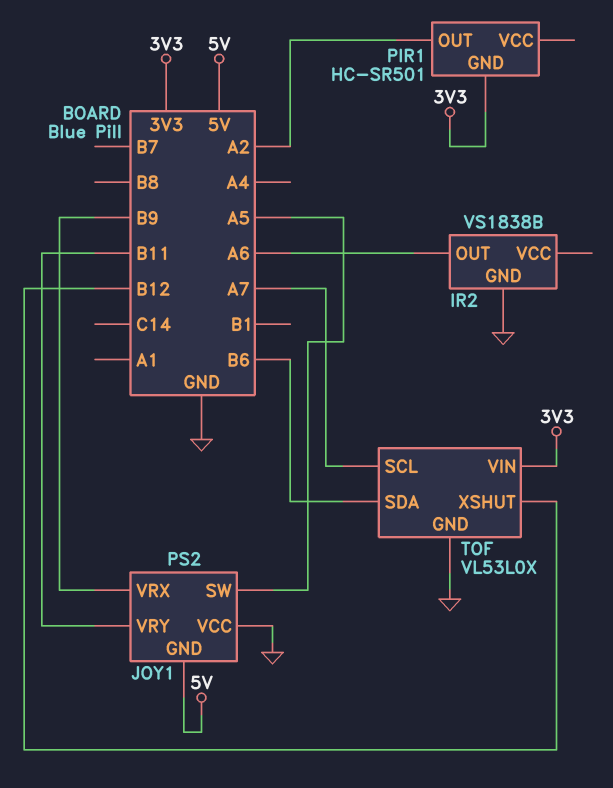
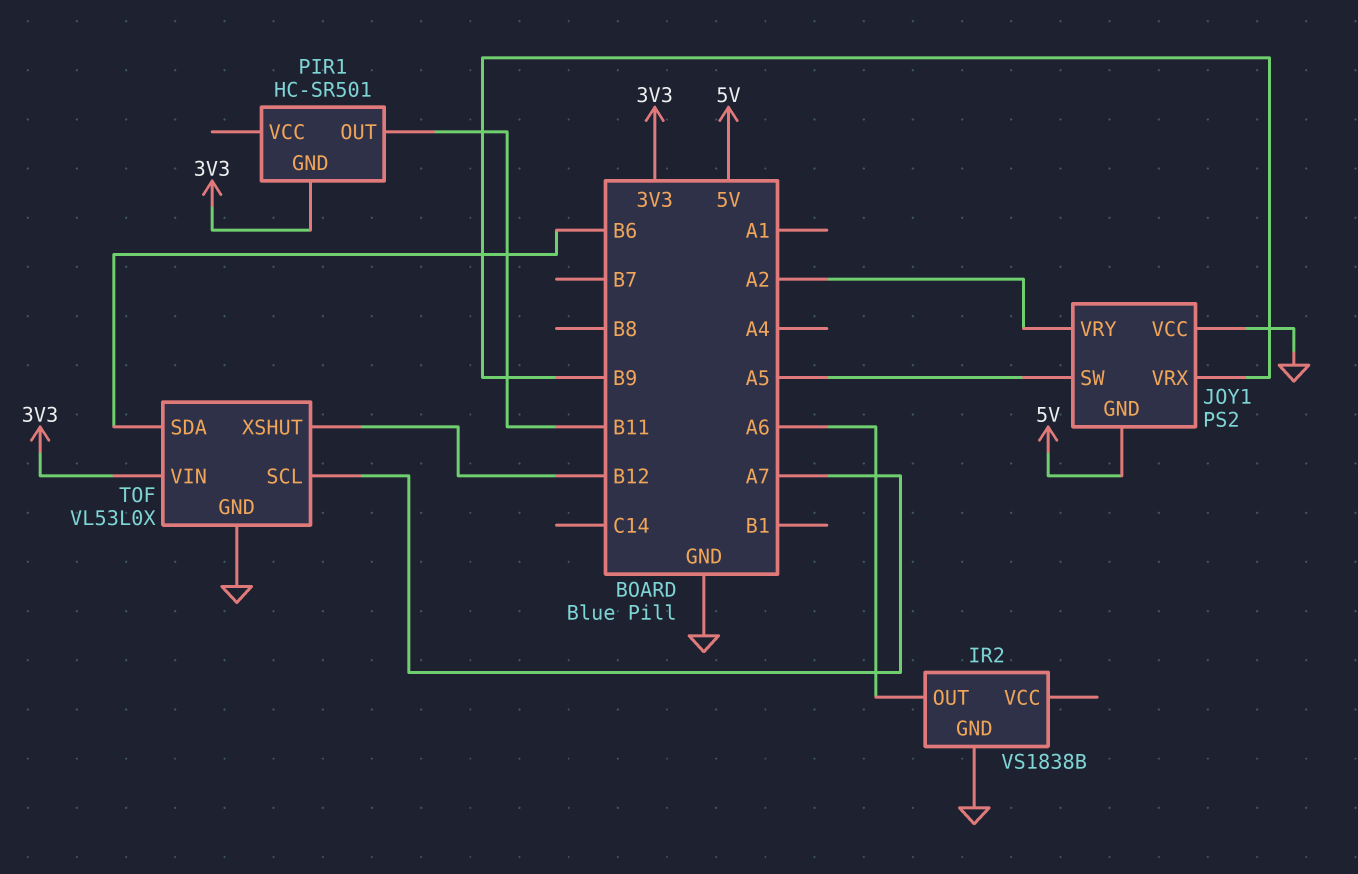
JOY1 pin VRY: B11 -> A2
PIR1 pin OUT: A2 -> B11

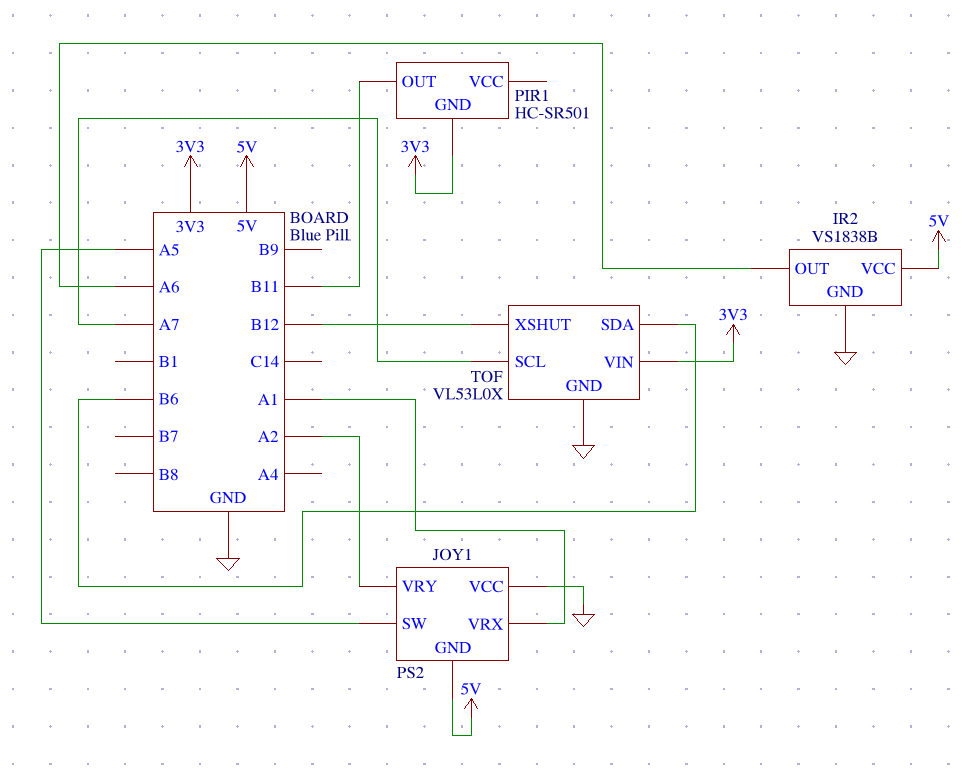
IR2 pin VCC: none -> 5V
JOY1 pin VRX: B9 -> A1

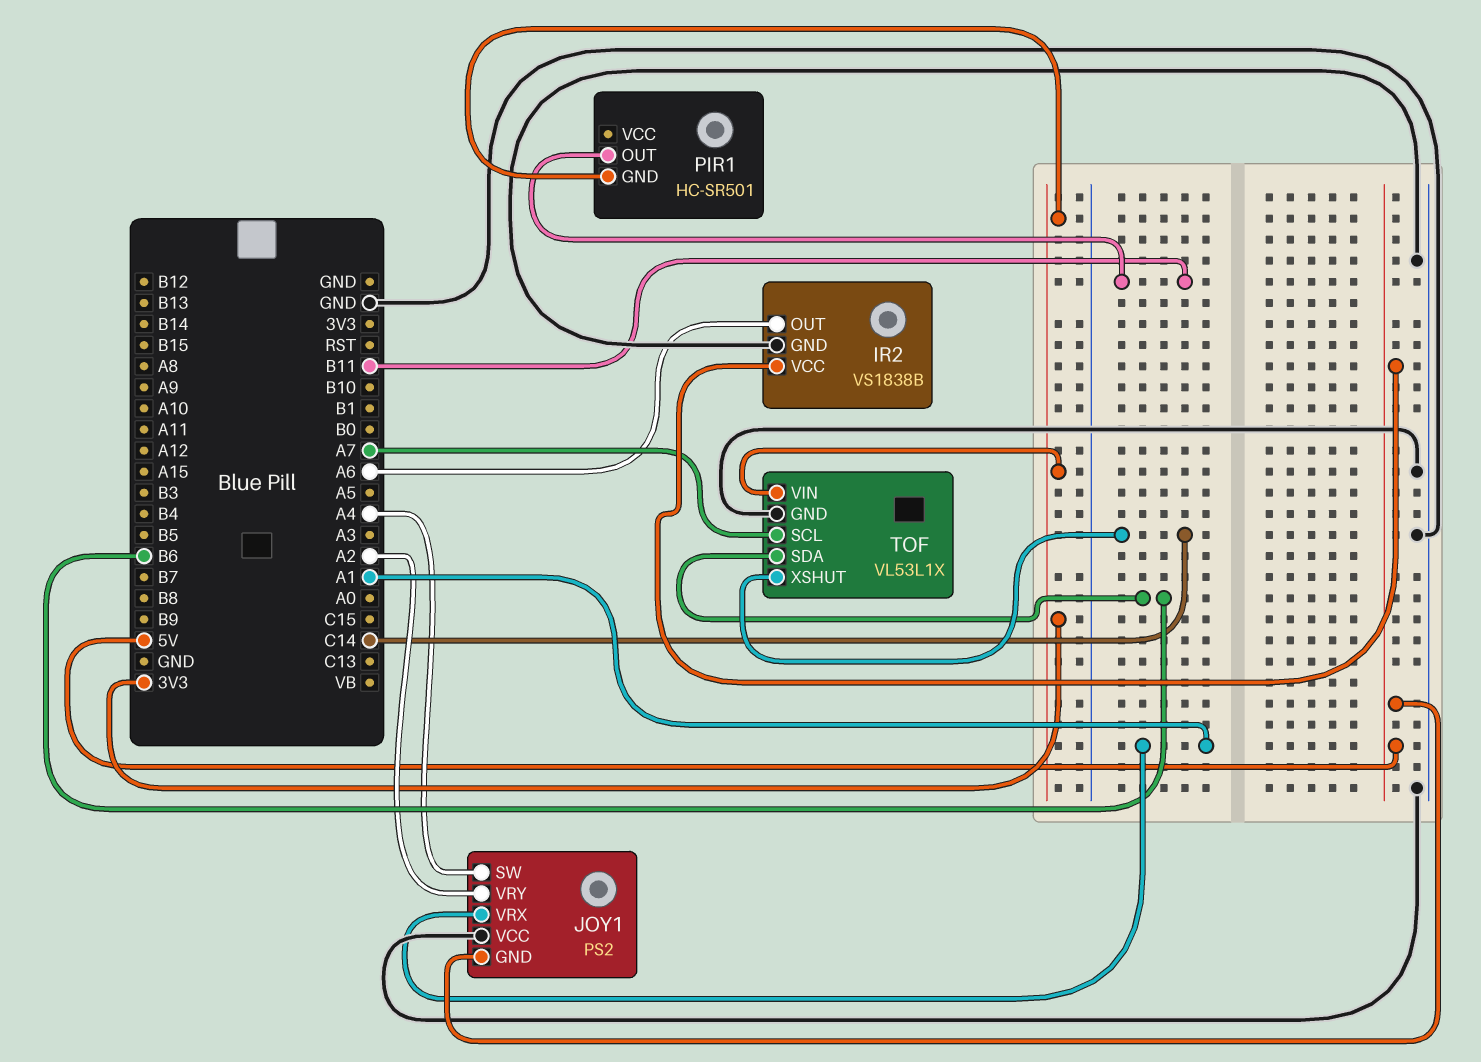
JOY1 pin SW: A5 -> A4
TOF: VL53L0X -> VL53L1X
TOF pin XSHUT: B12 -> C14

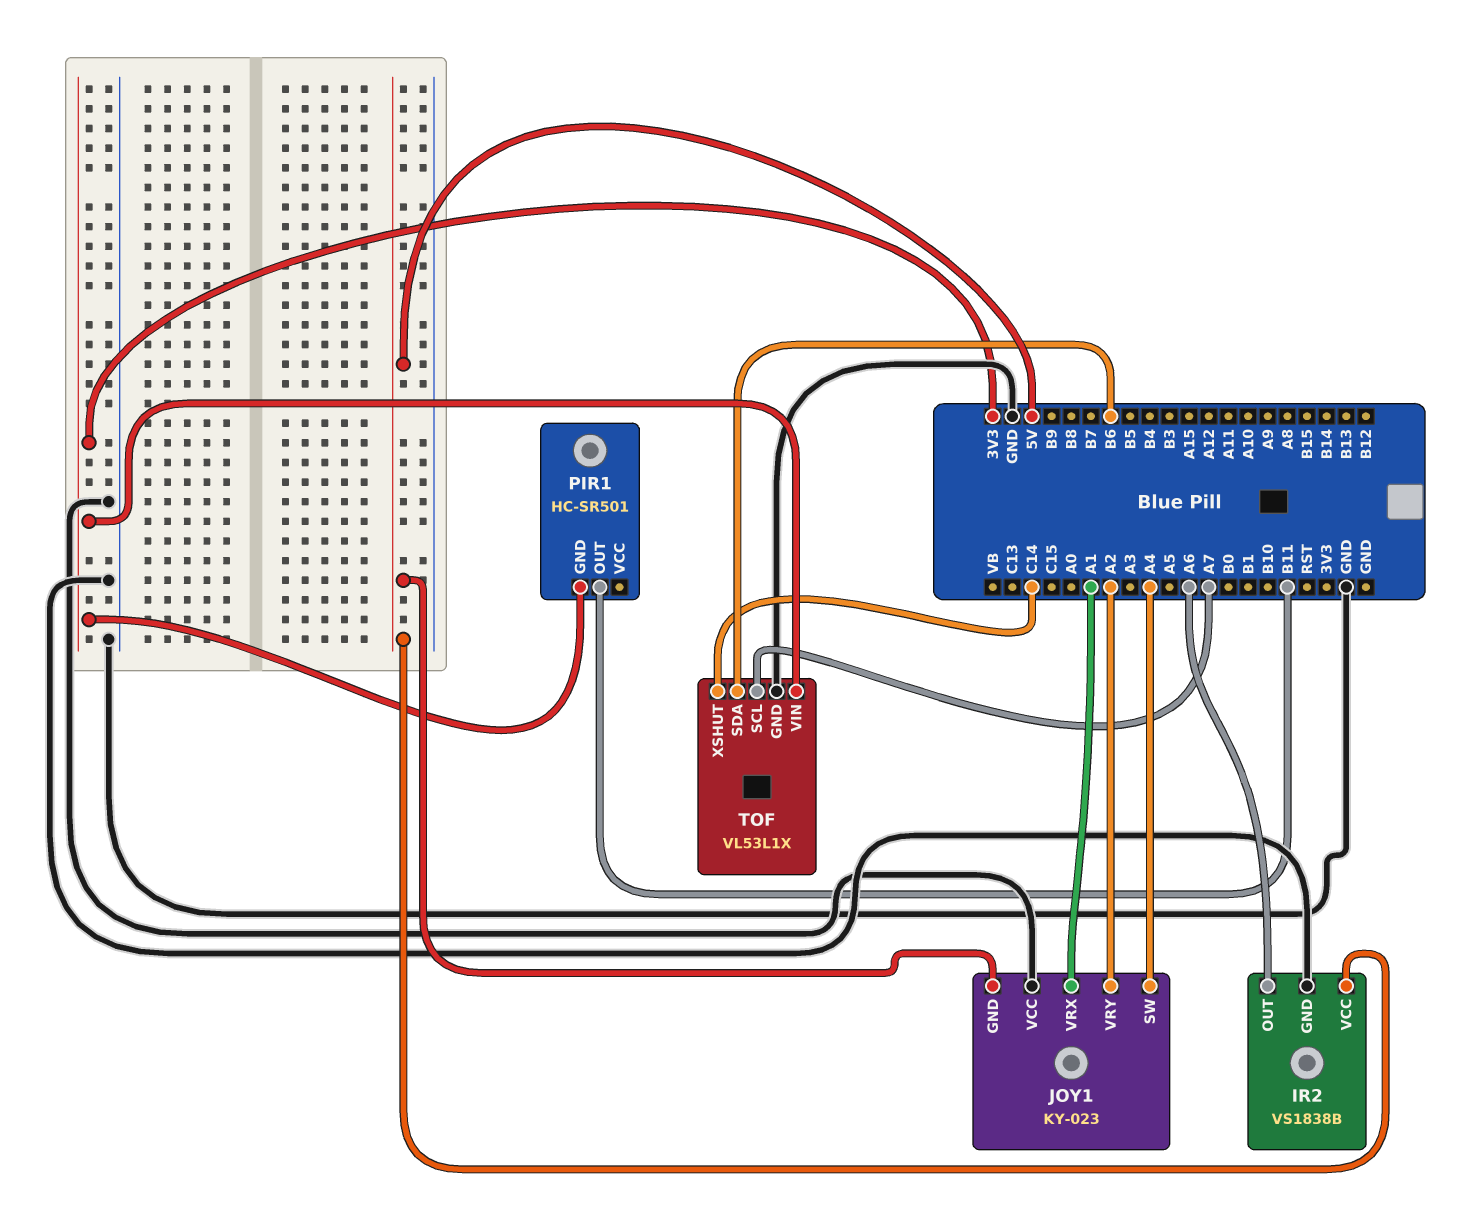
JOY1: PS2 -> KY-023

